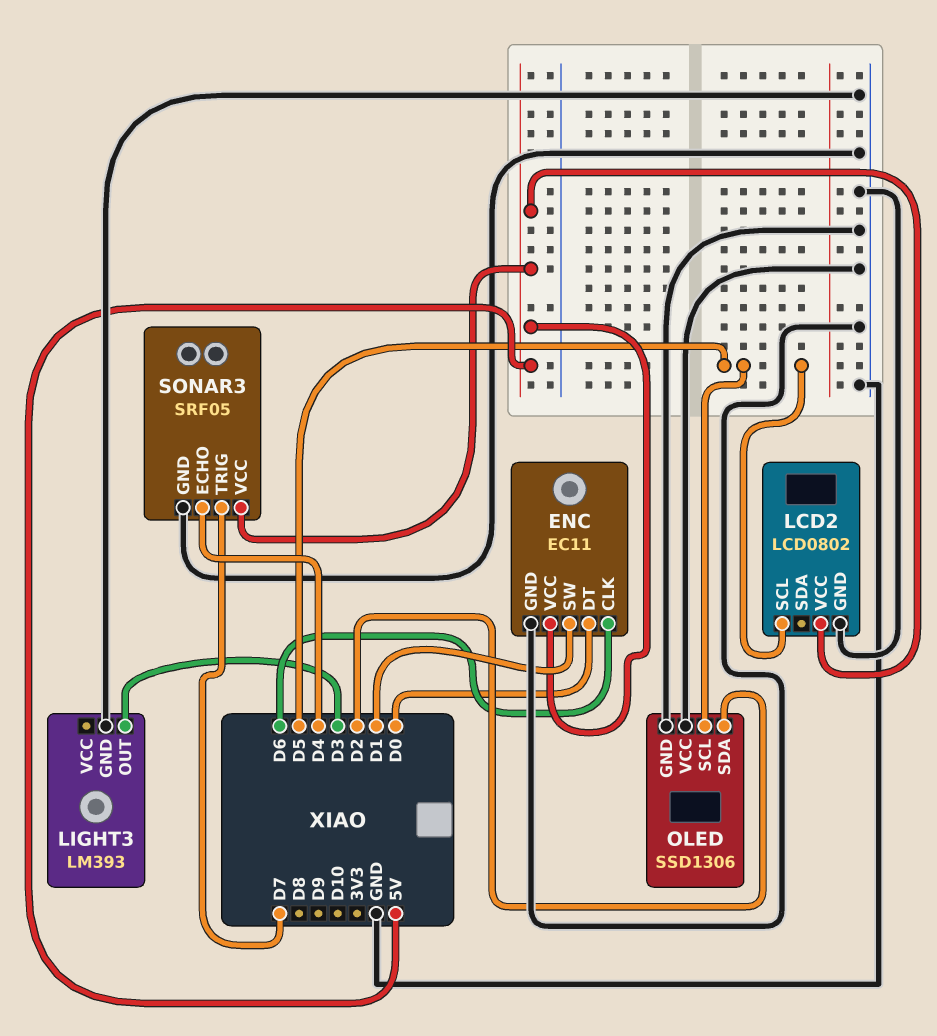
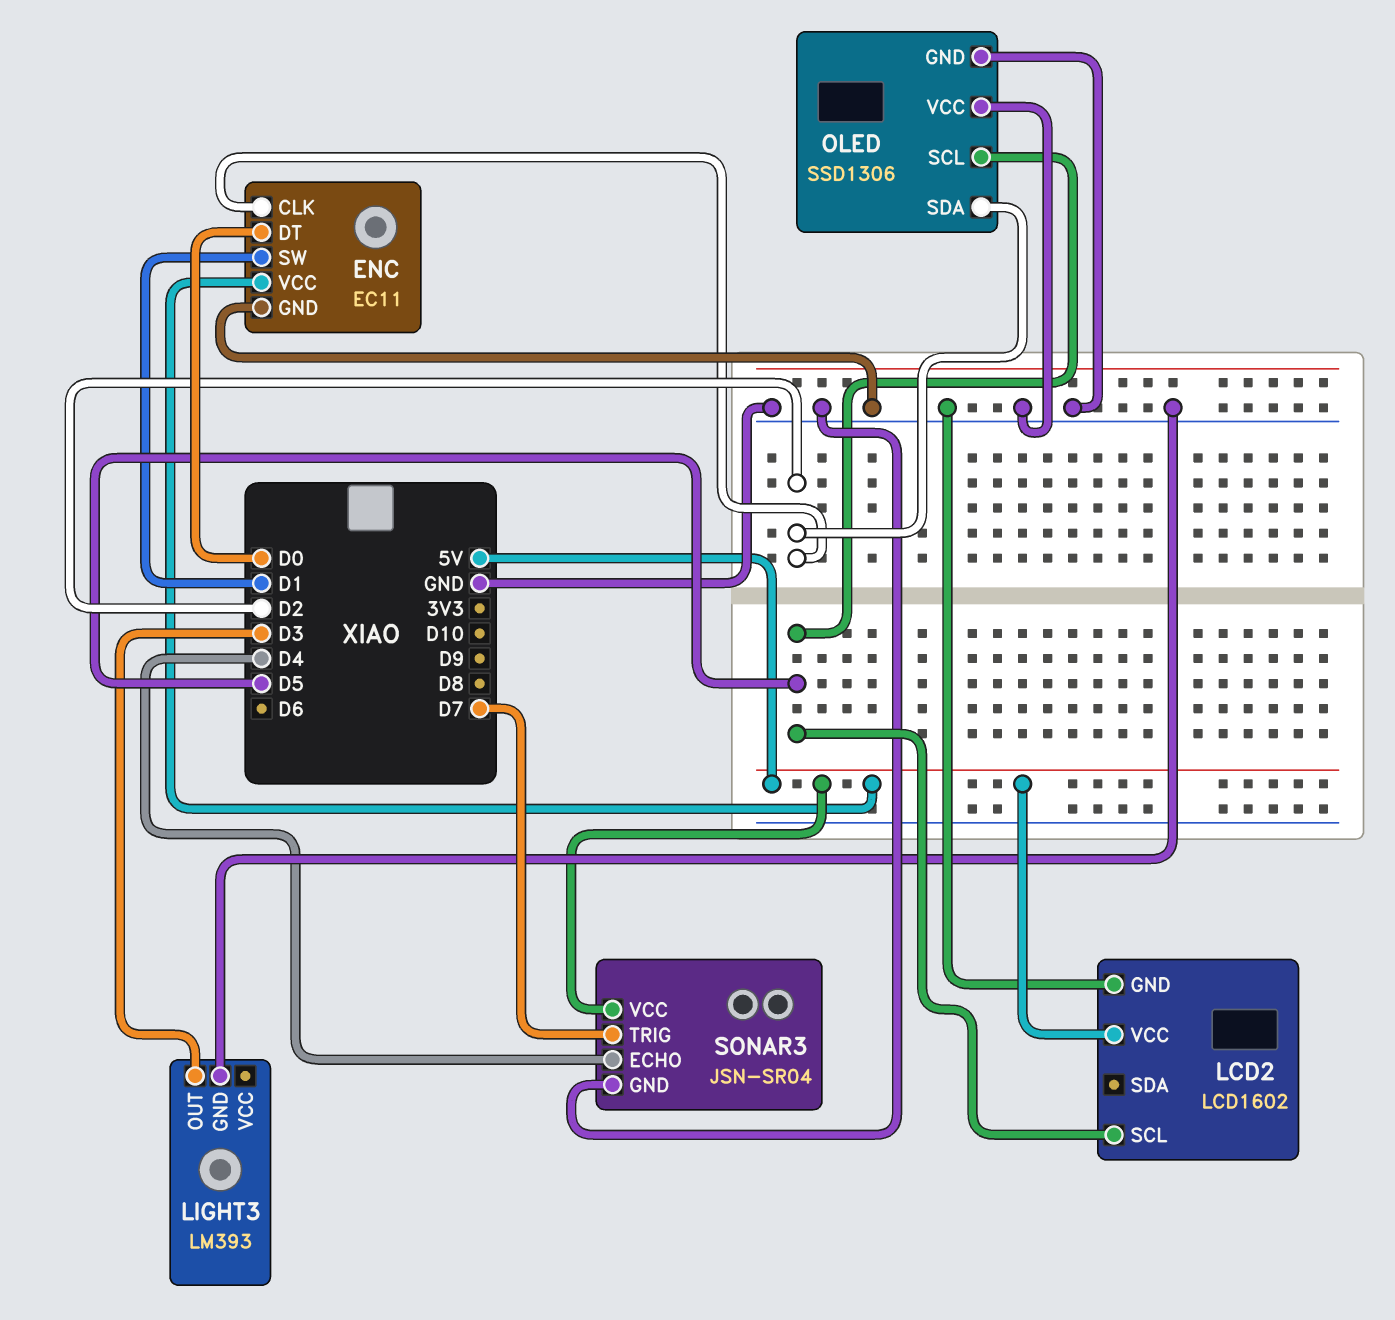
ENC pin CLK: D6 -> D2
LCD2: LCD0802 -> LCD1602
SONAR3: SRF05 -> JSN-SR04

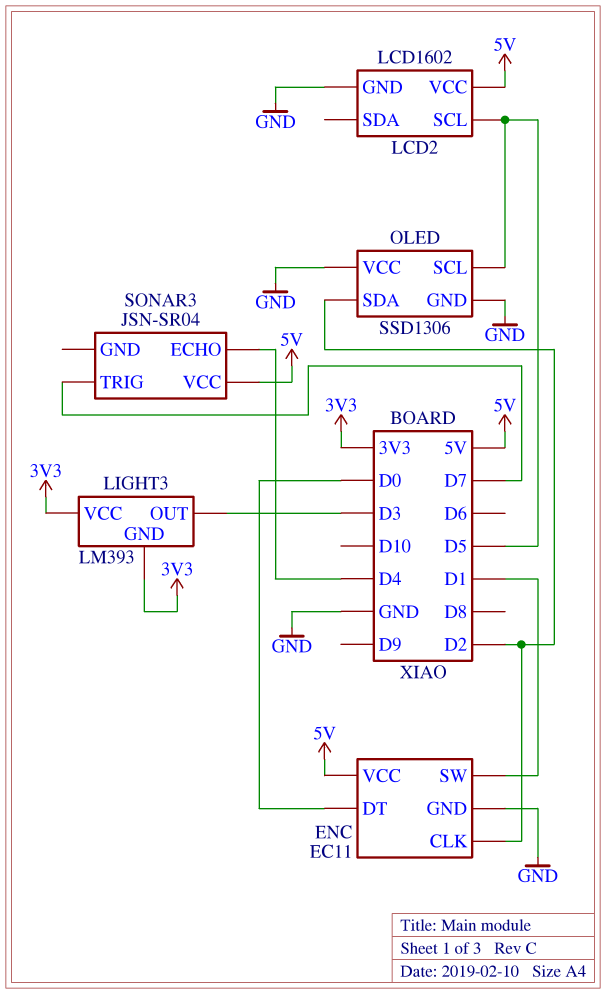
LIGHT3 pin GND: GND -> 3V3
LIGHT3 pin VCC: none -> 3V3
SONAR3 pin GND: GND -> none

